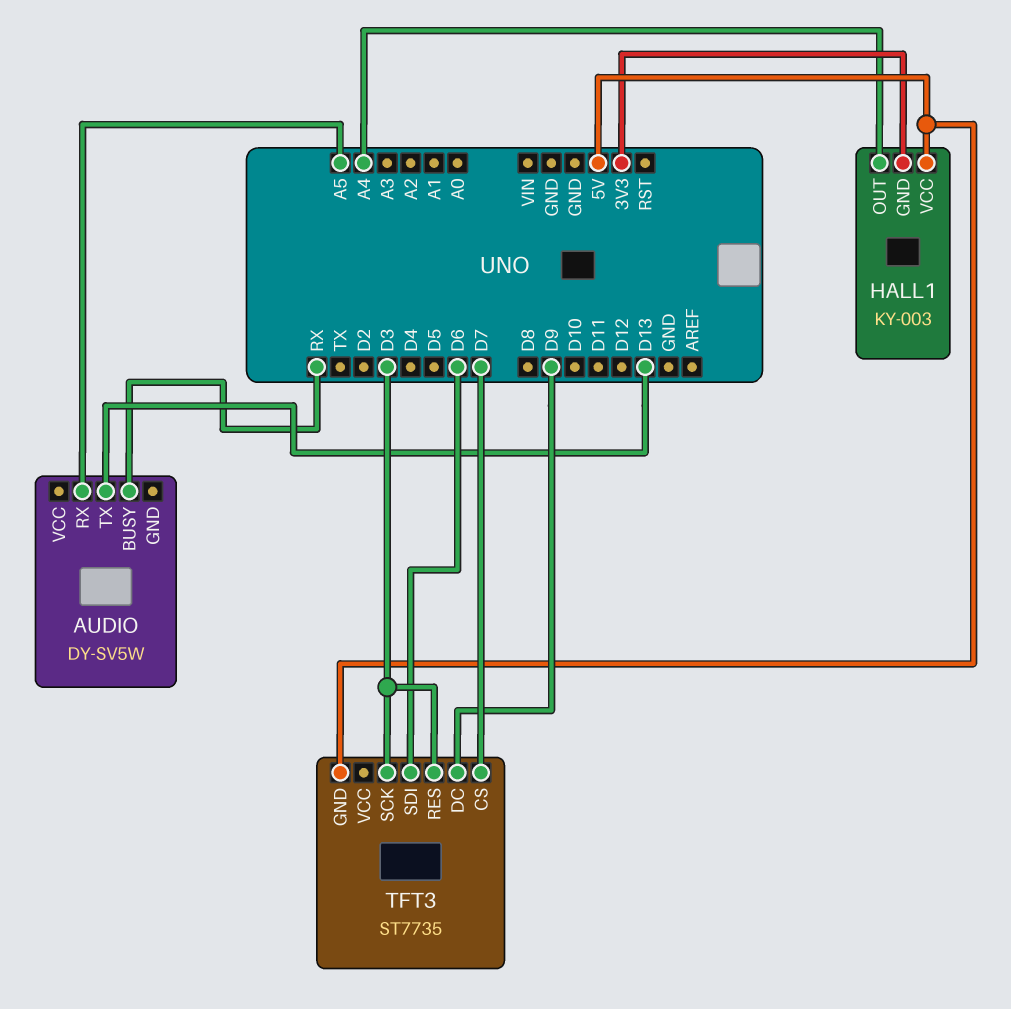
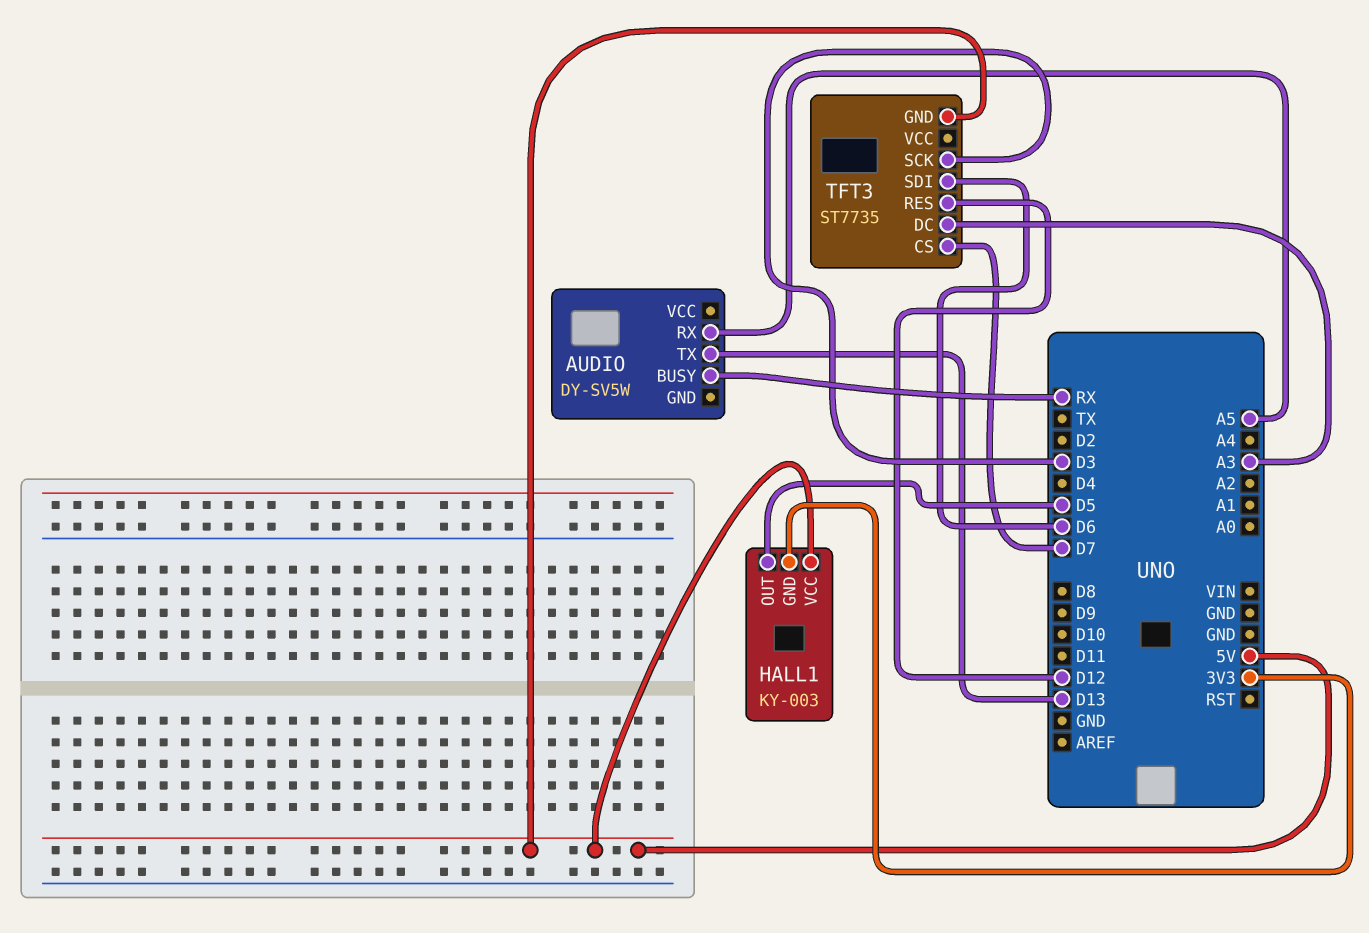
HALL1 pin OUT: A4 -> D5
TFT3 pin DC: D9 -> A3
TFT3 pin RES: D3 -> D12

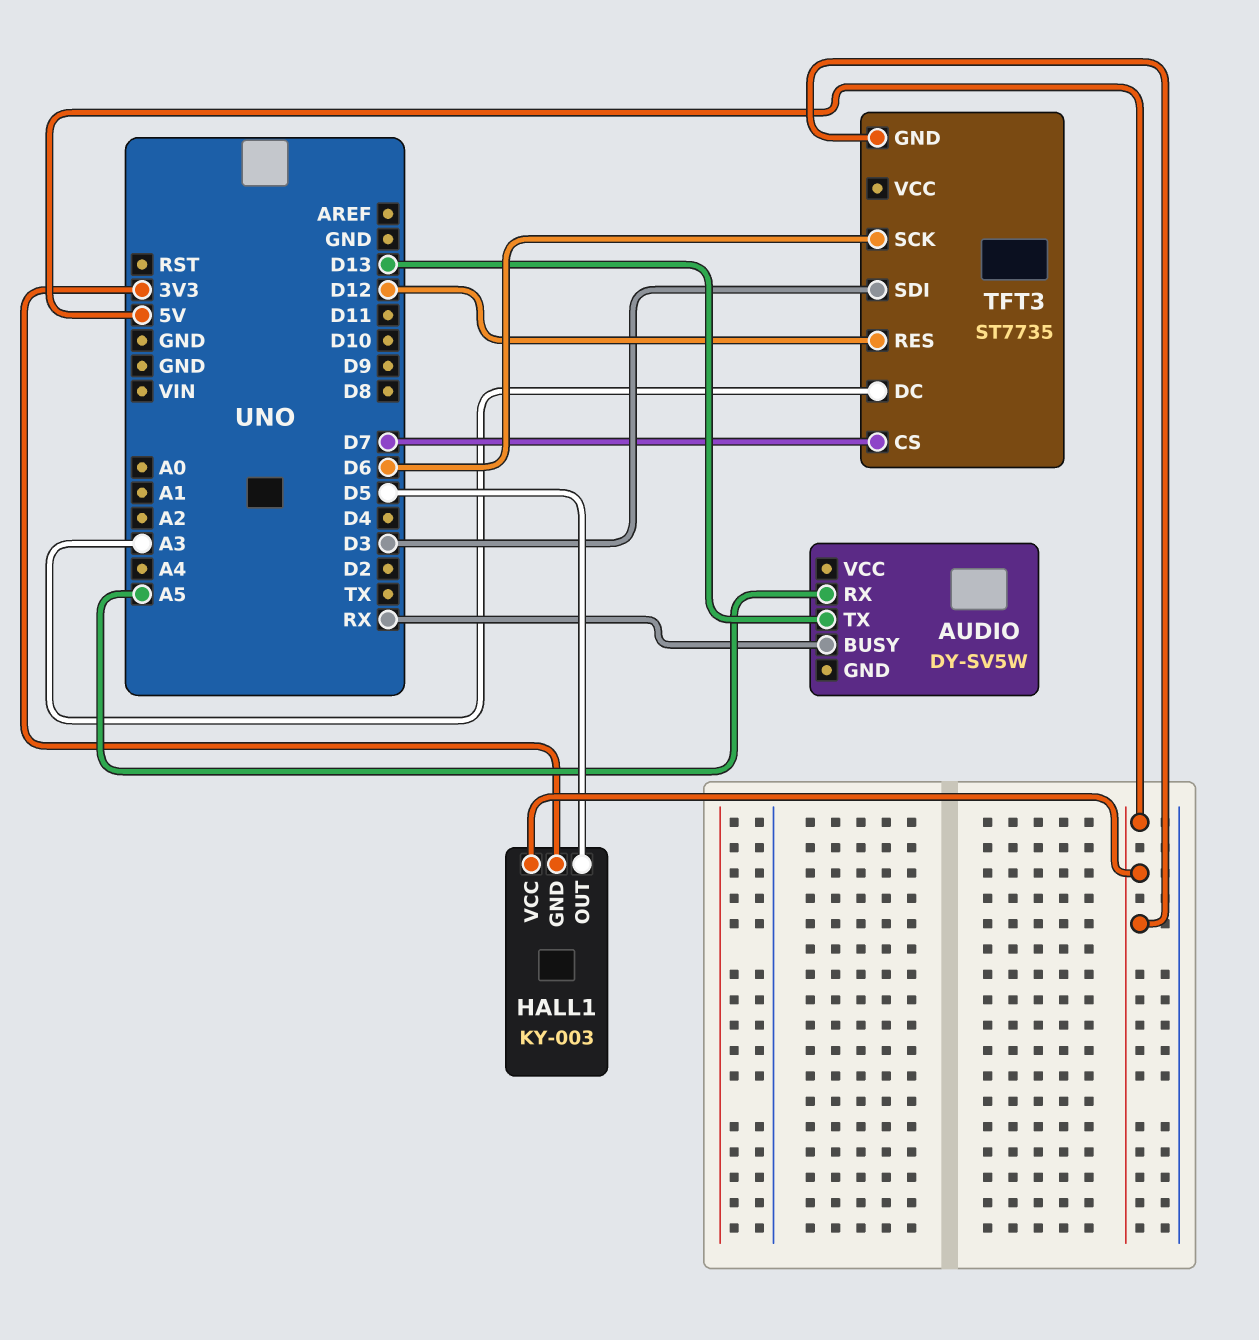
TFT3 pin SCK: D3 -> D6
TFT3 pin SDI: D6 -> D3

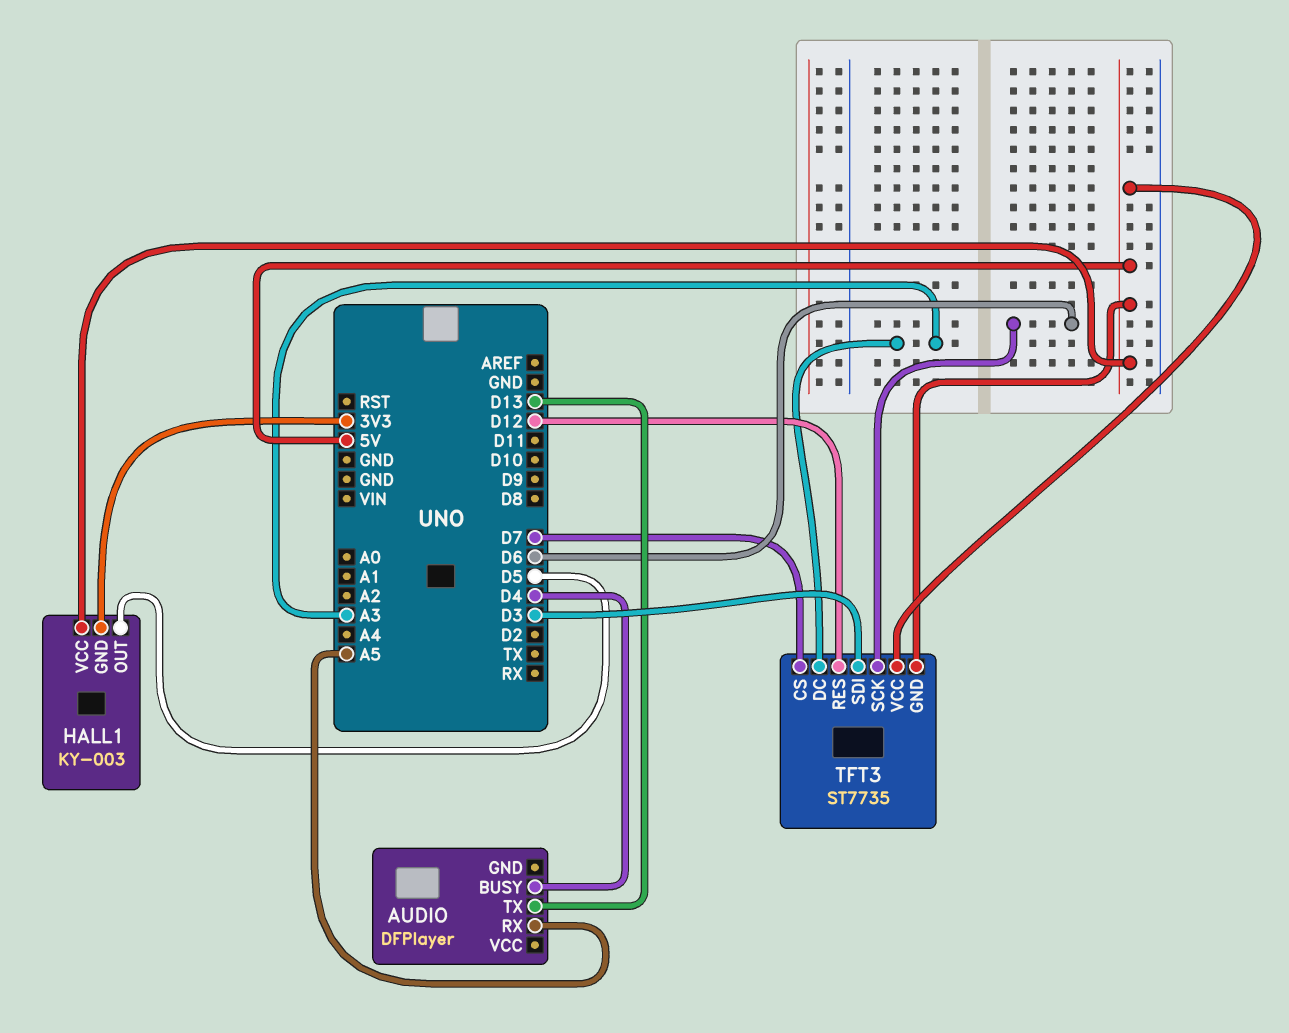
AUDIO: DY-SV5W -> DFPlayer
AUDIO pin BUSY: RX -> D4
TFT3 pin VCC: none -> 5V

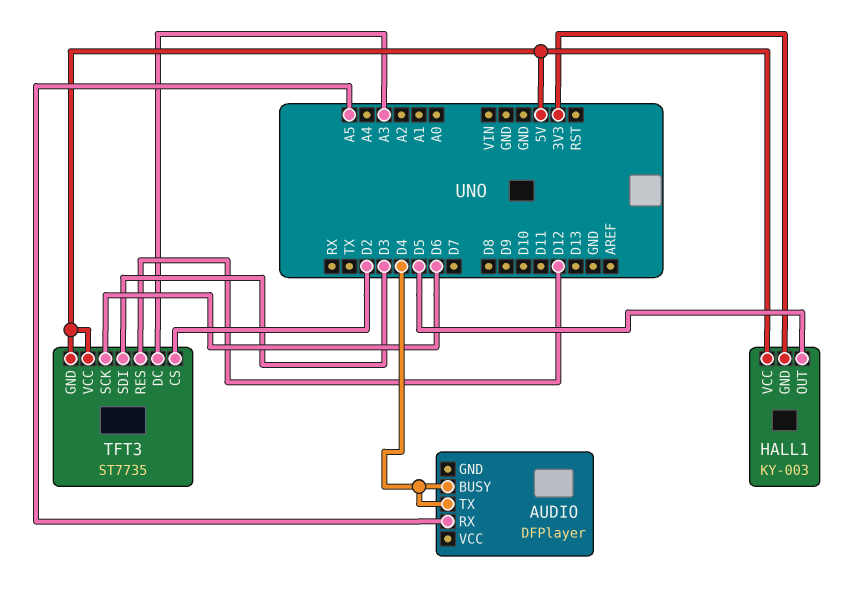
AUDIO pin TX: D13 -> D4
TFT3 pin CS: D7 -> D2

